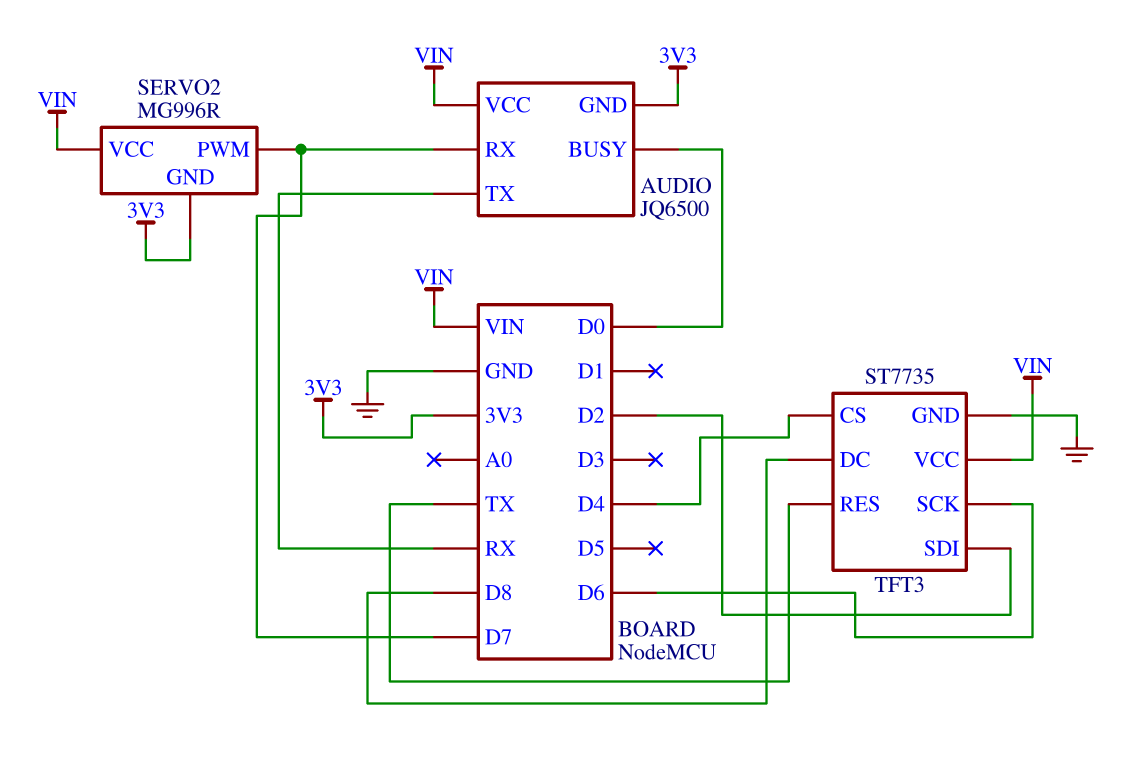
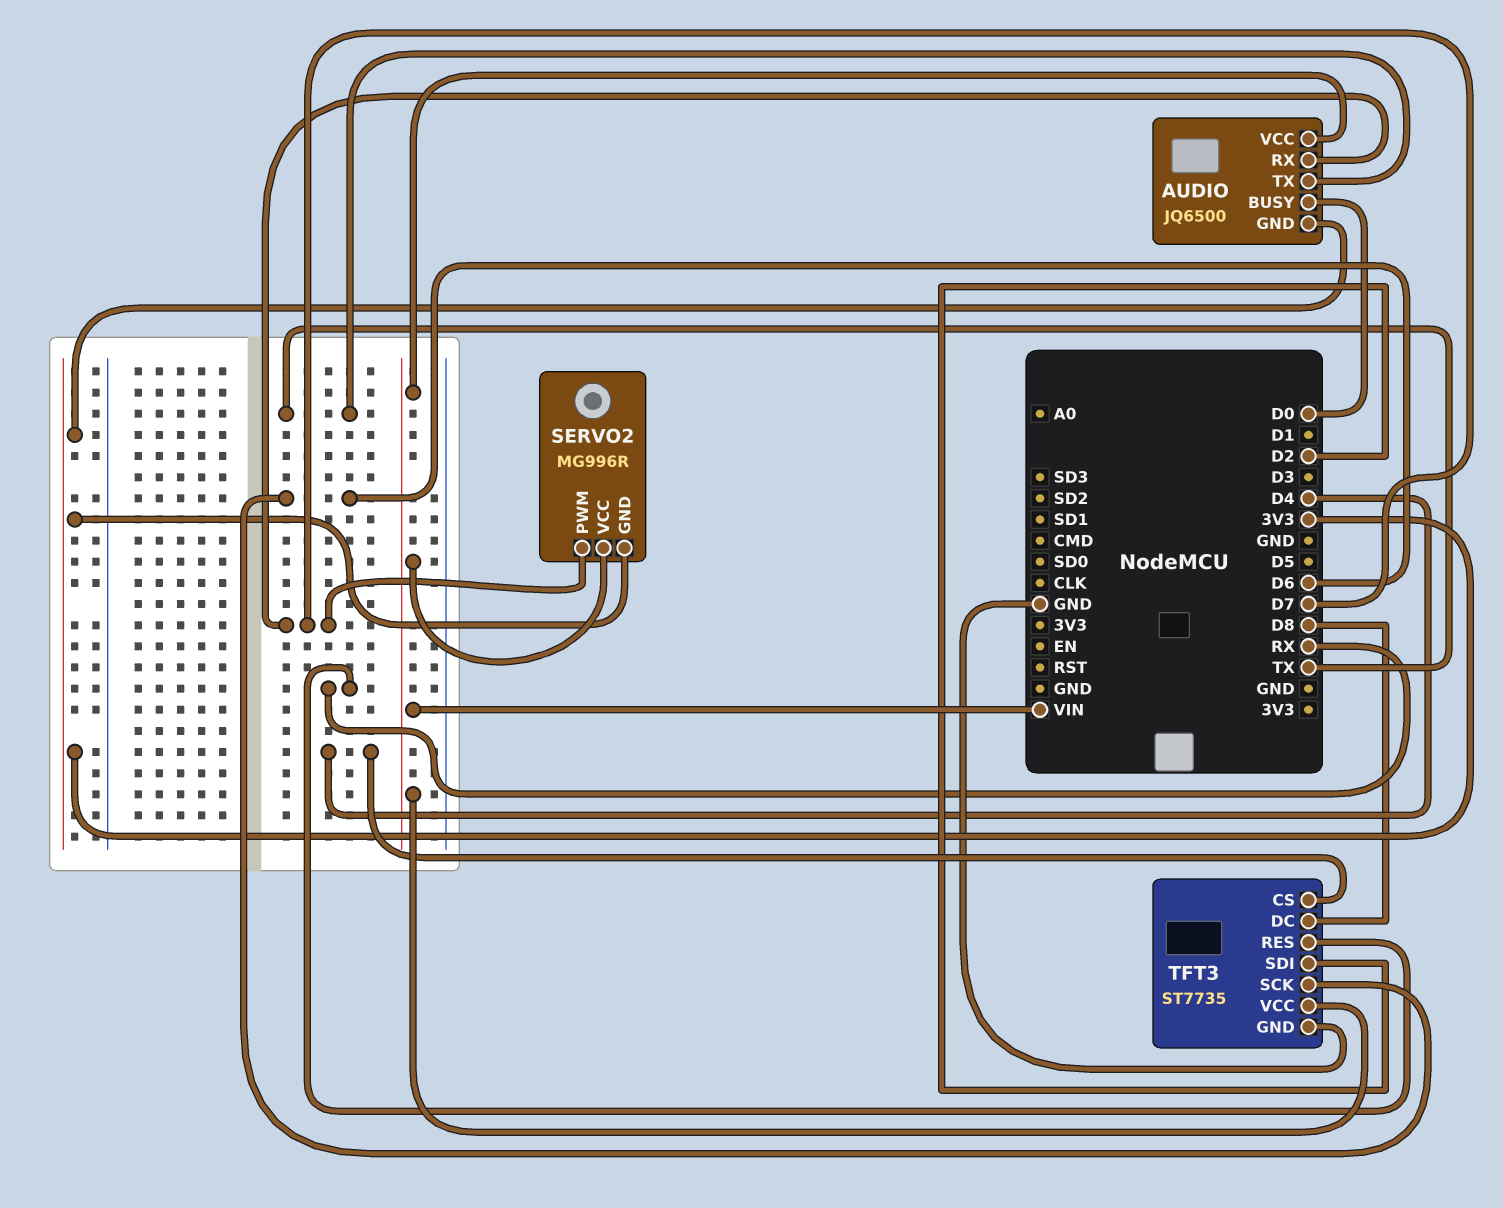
AUDIO pin TX: RX -> TX
TFT3 pin RES: TX -> RX

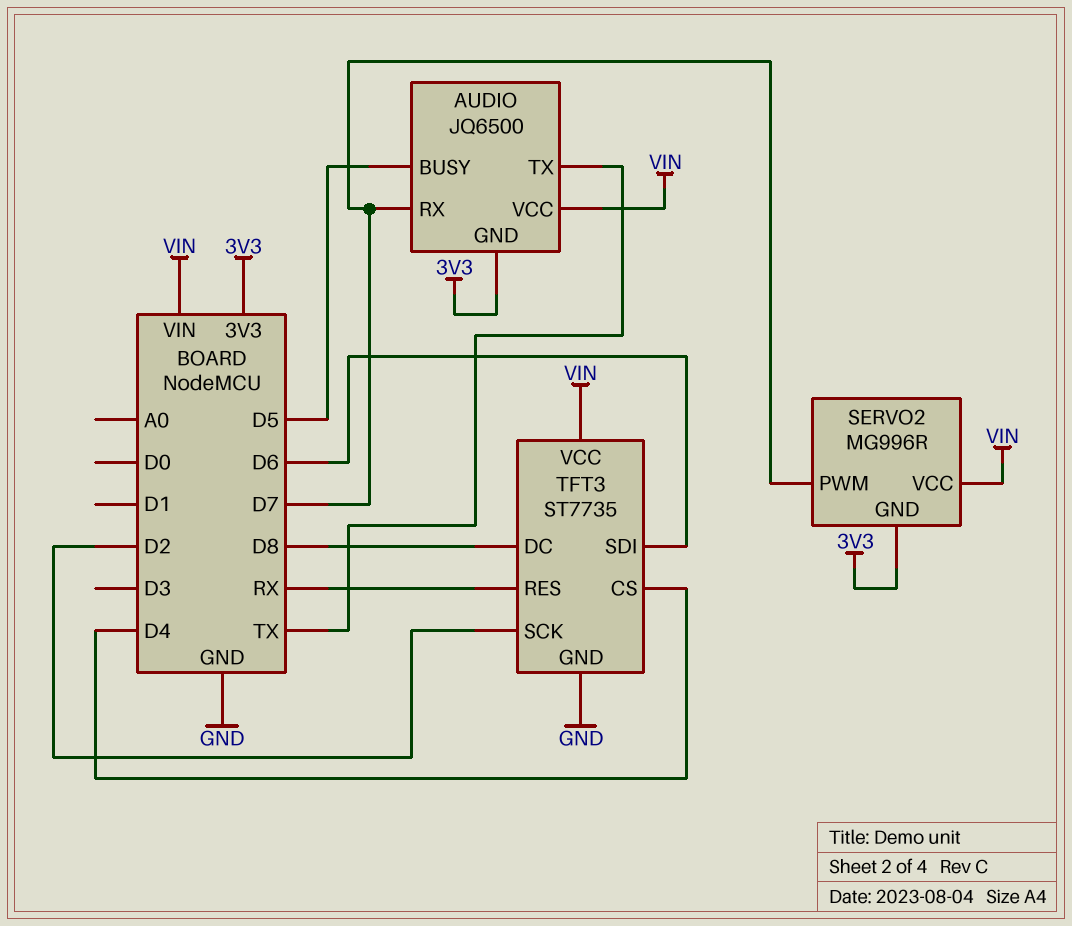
AUDIO pin BUSY: D0 -> D5
TFT3 pin SCK: D6 -> D2
TFT3 pin SDI: D2 -> D6

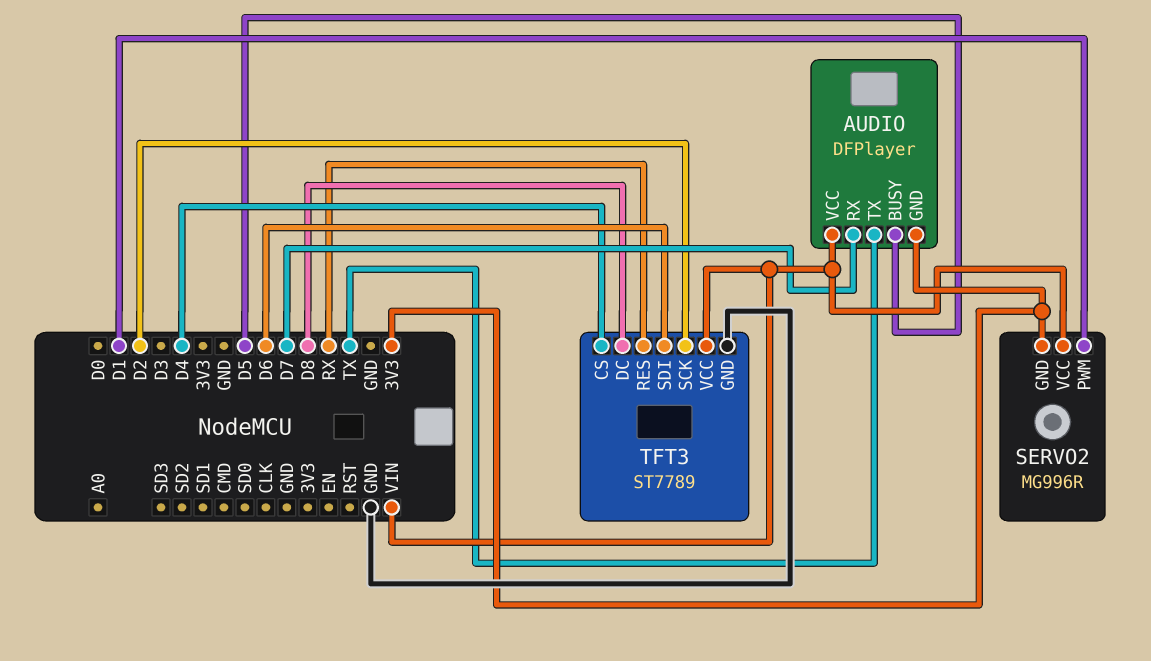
AUDIO: JQ6500 -> DFPlayer
SERVO2 pin PWM: D7 -> D1
TFT3: ST7735 -> ST7789

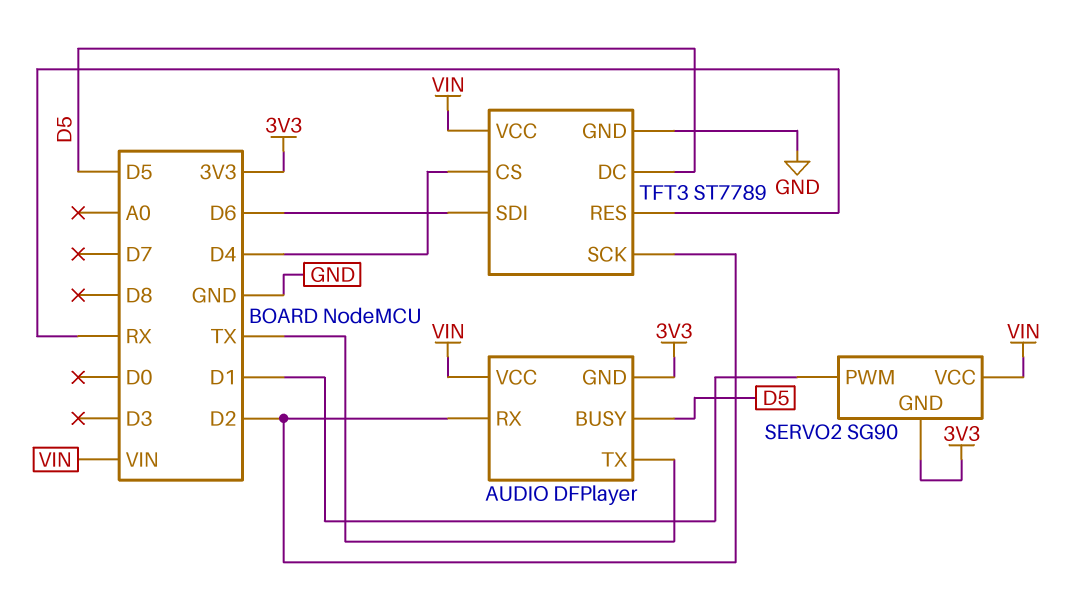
AUDIO pin RX: D7 -> D2
SERVO2: MG996R -> SG90
TFT3 pin DC: D8 -> D5

